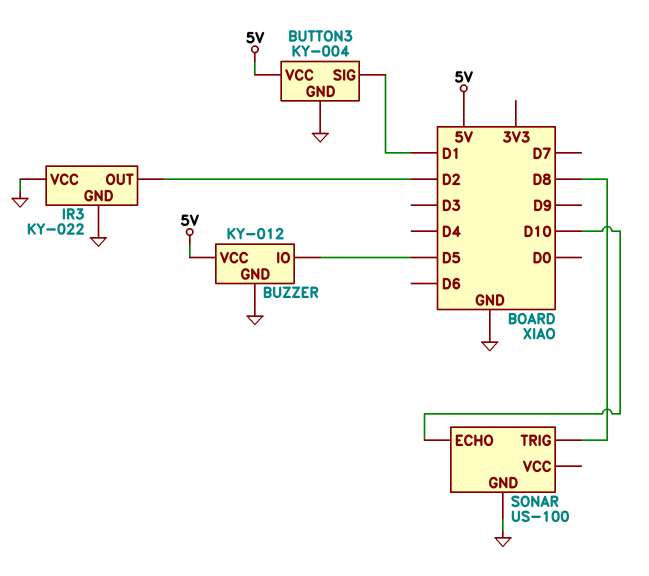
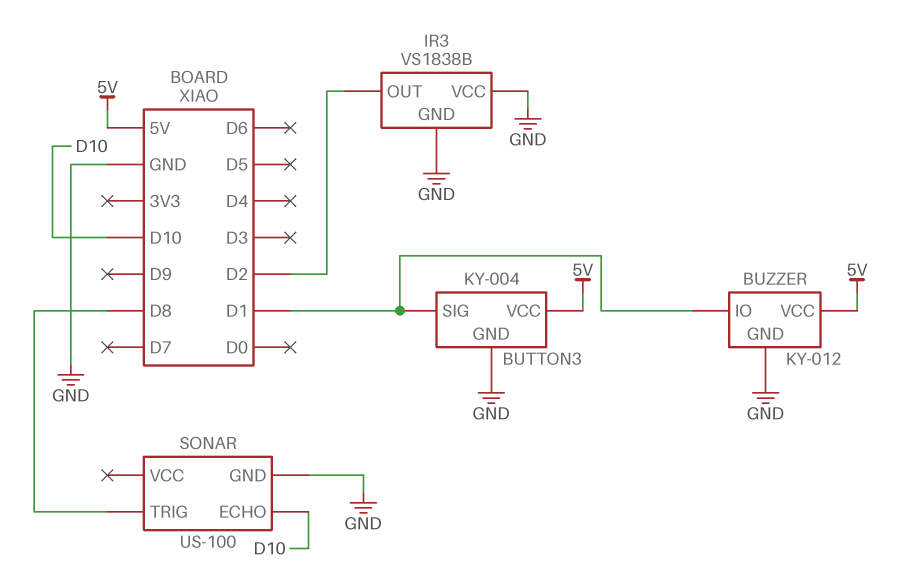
BUZZER pin IO: D5 -> D1
IR3: KY-022 -> VS1838B

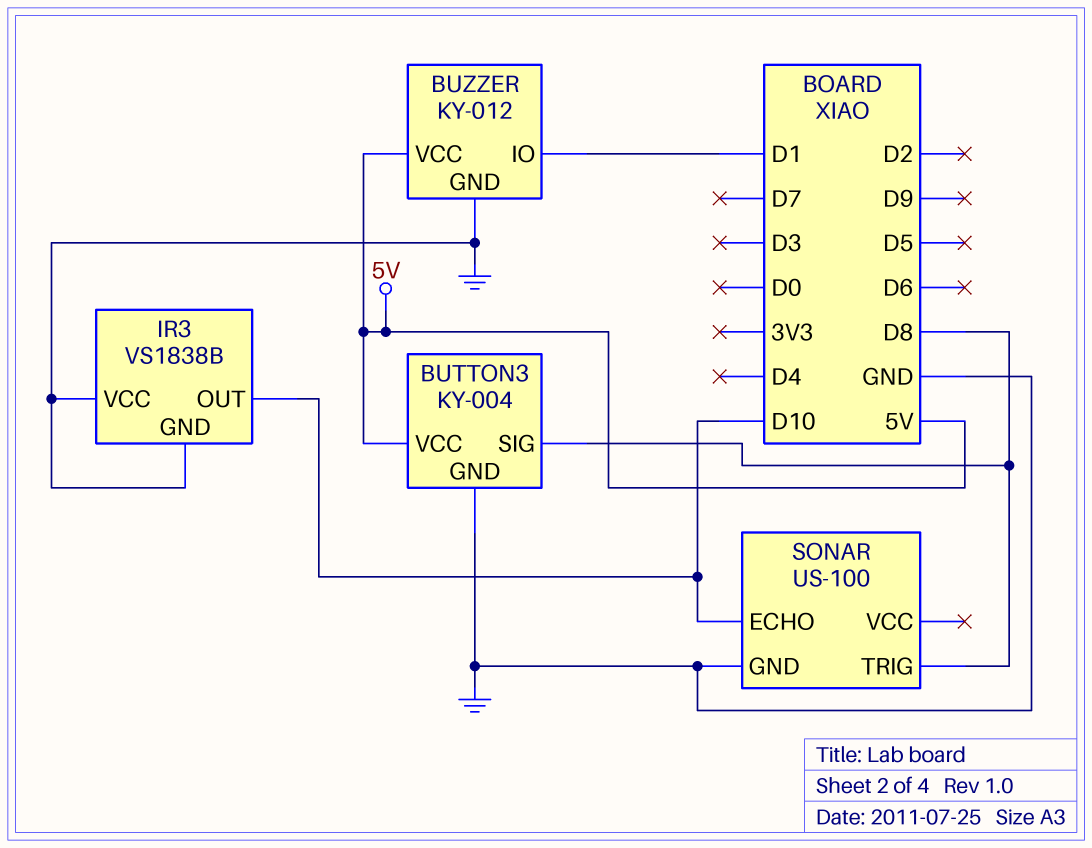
BUTTON3 pin SIG: D1 -> D8
IR3 pin OUT: D2 -> D10

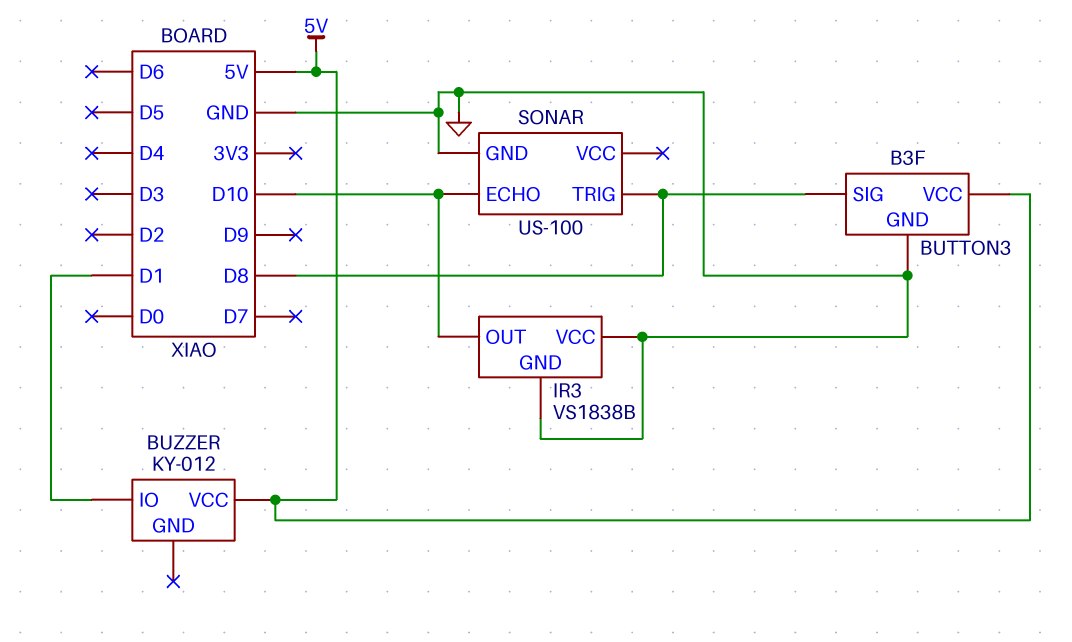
BUTTON3: KY-004 -> B3F
BUZZER pin GND: GND -> none

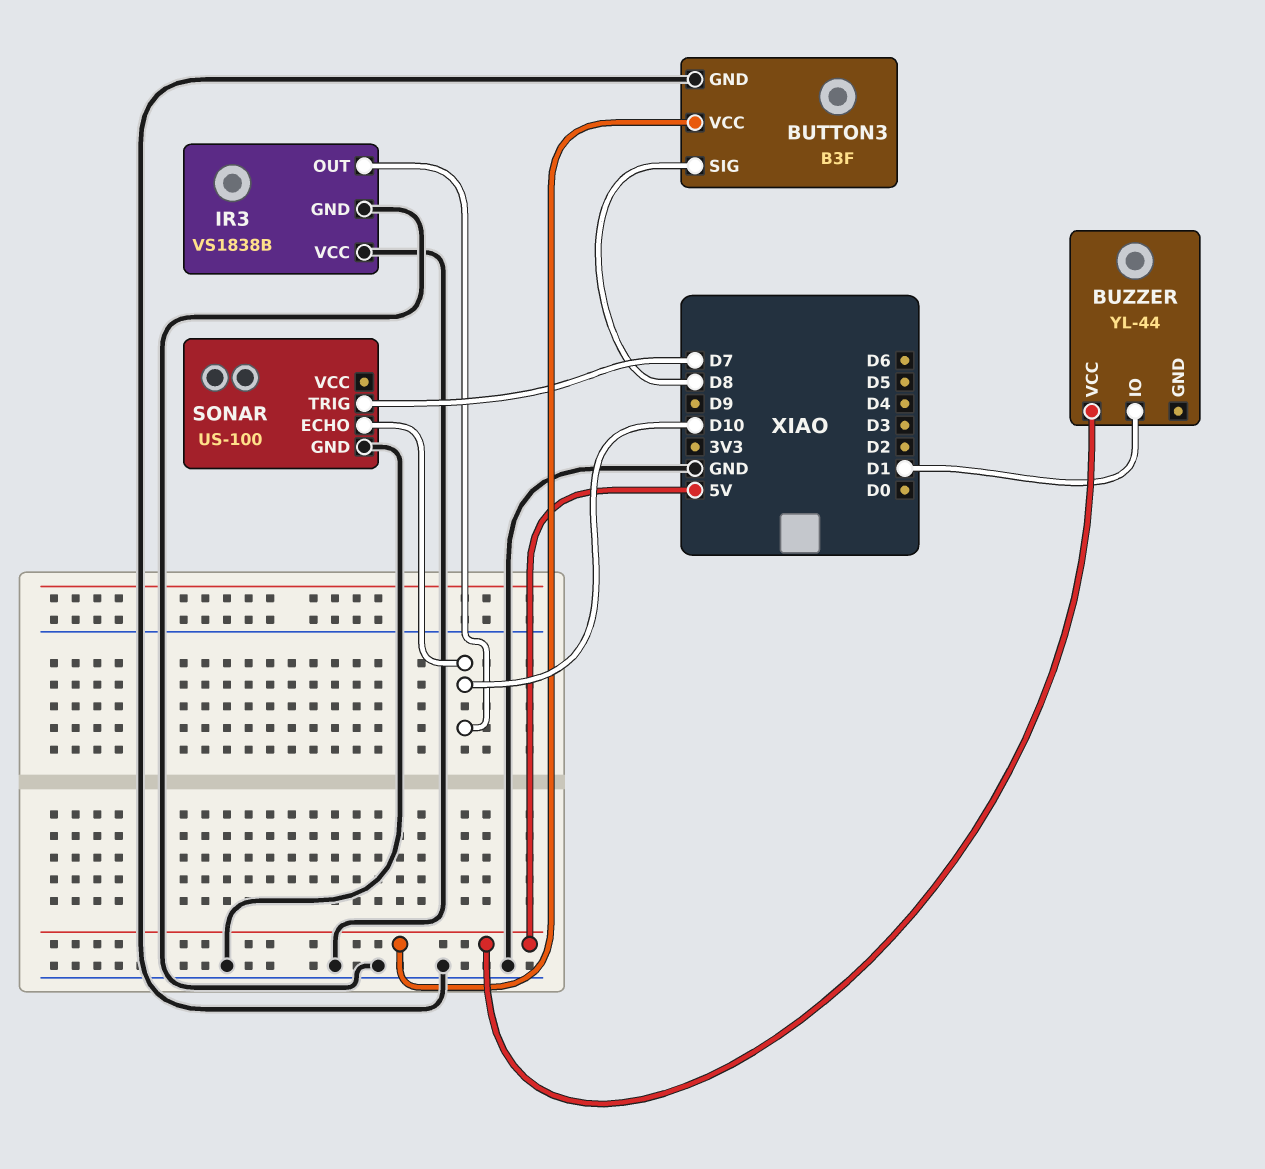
BUZZER: KY-012 -> YL-44
SONAR pin TRIG: D8 -> D7

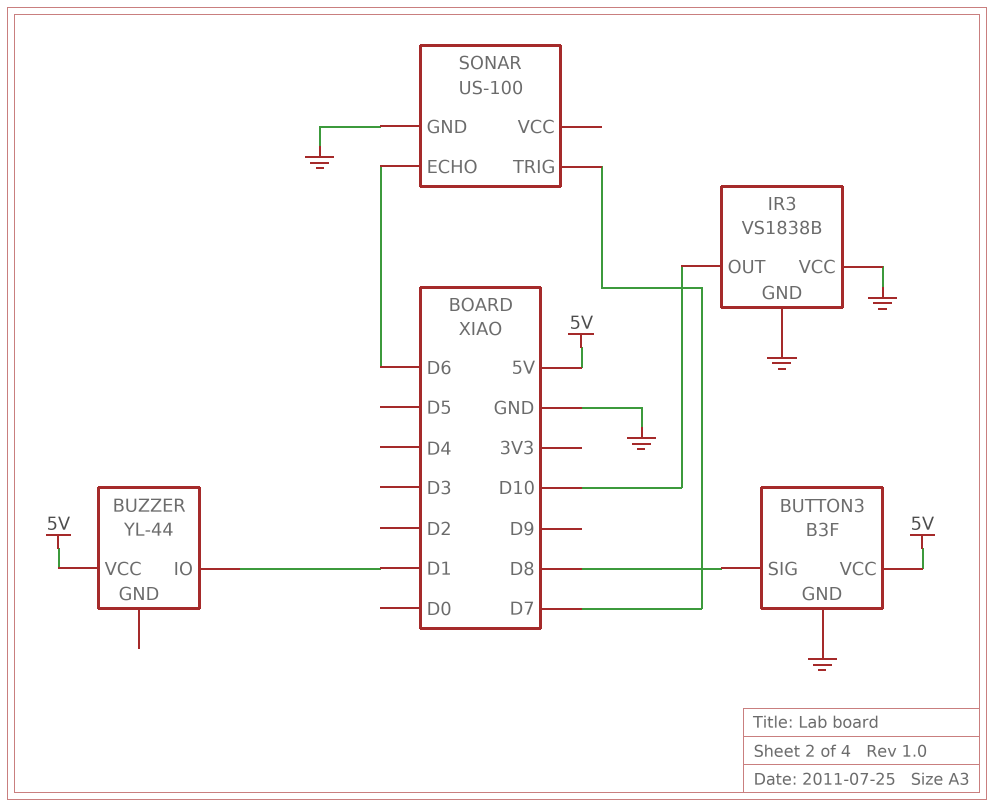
SONAR pin ECHO: D10 -> D6

